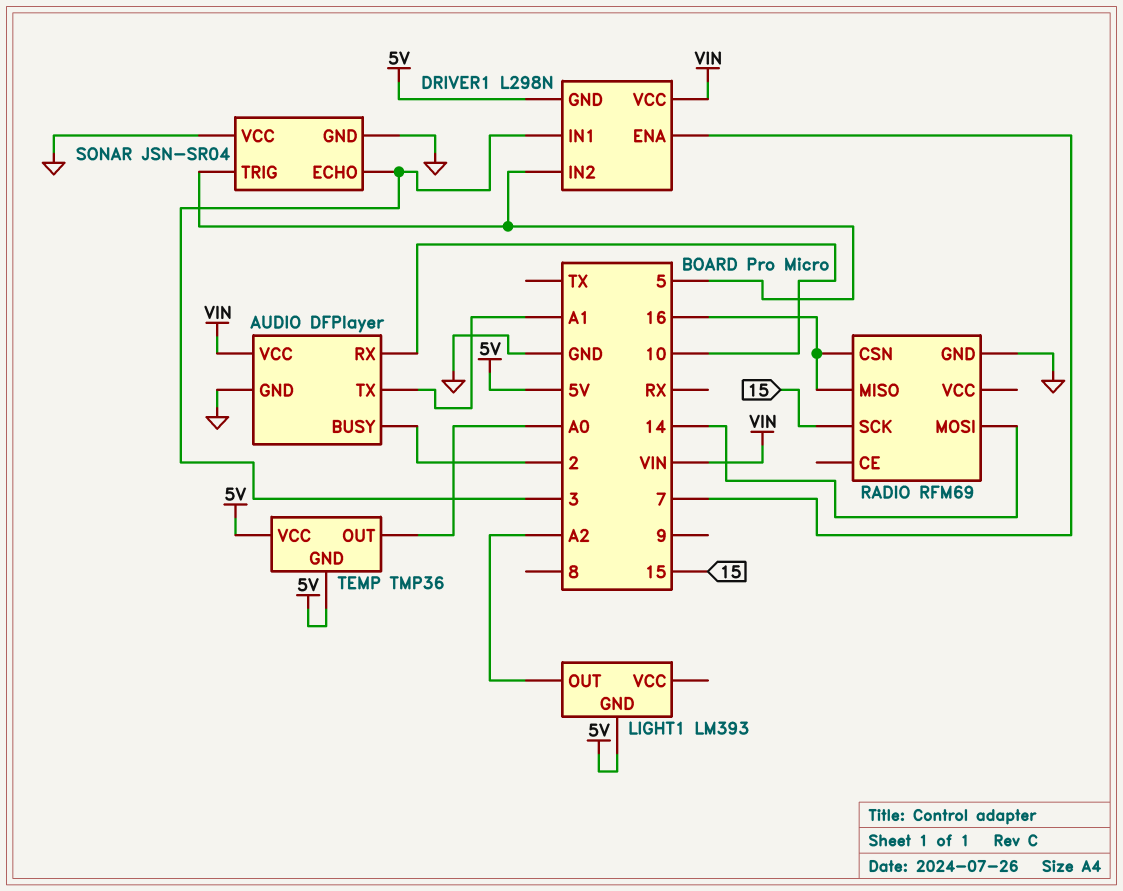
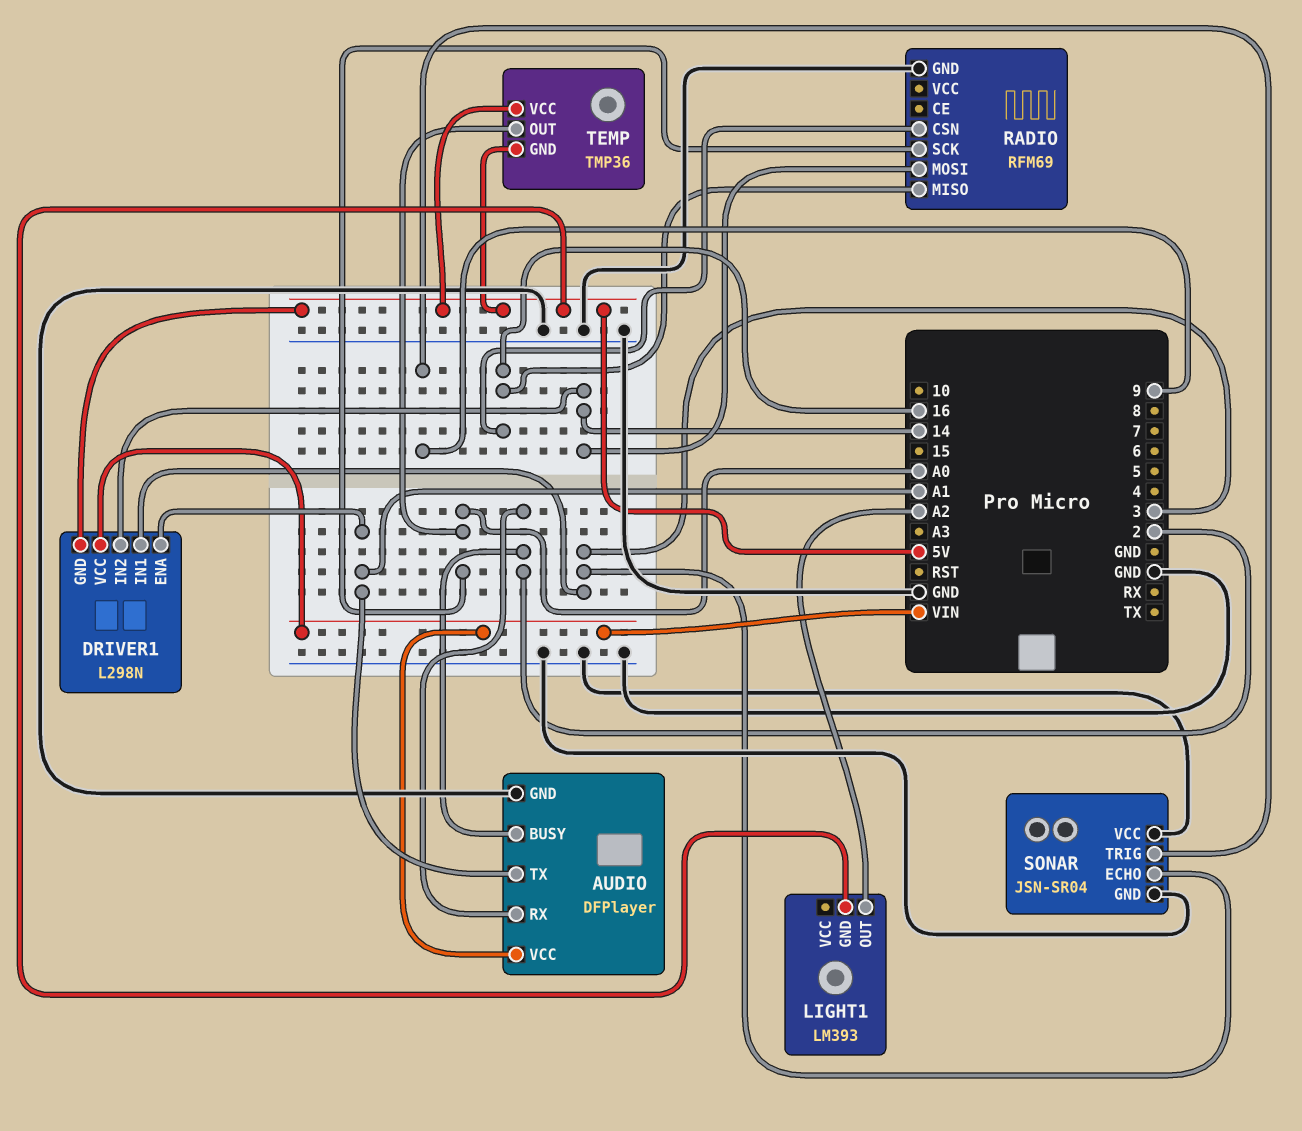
AUDIO pin RX: 10 -> 2
DRIVER1 pin ENA: 7 -> A1
DRIVER1 pin IN2: 5 -> 14
RADIO pin SCK: 15 -> A0
SONAR pin TRIG: 5 -> 9

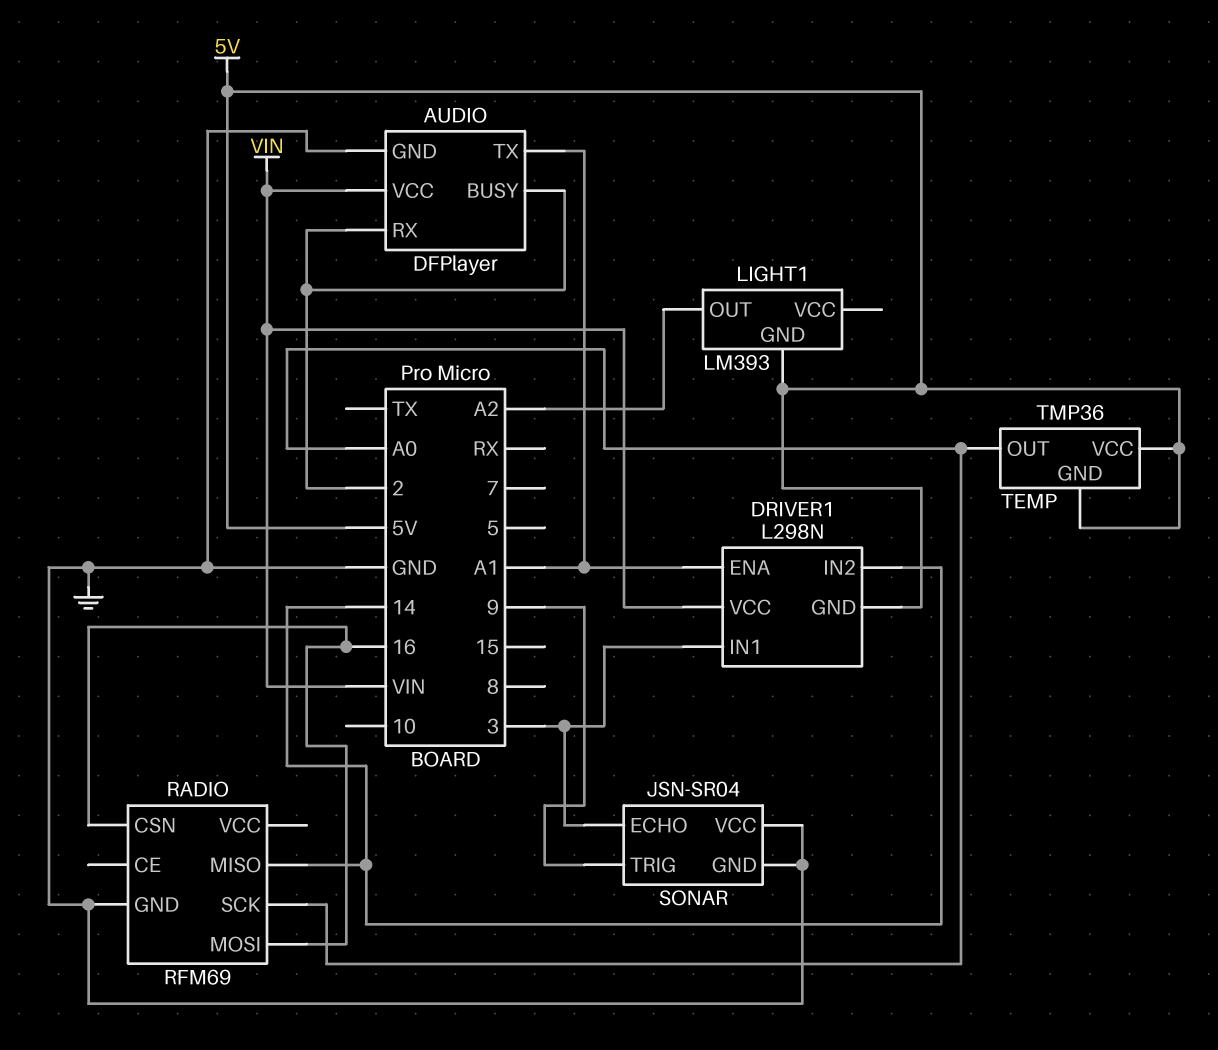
RADIO pin MISO: 16 -> 14
RADIO pin MOSI: 14 -> 16

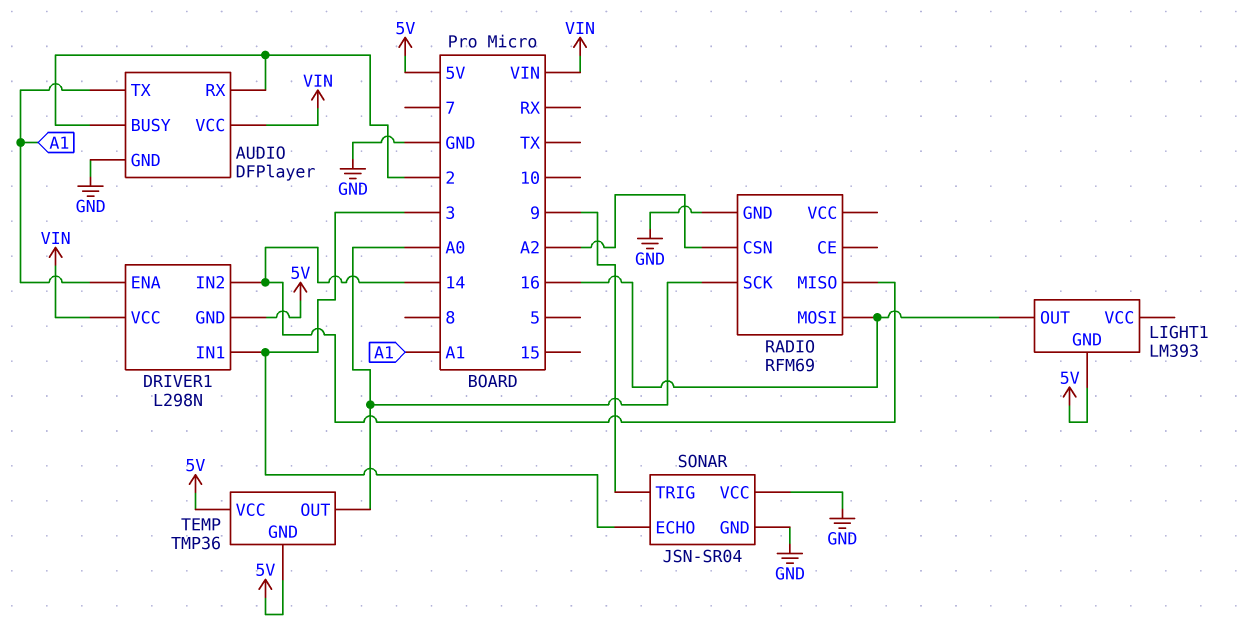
LIGHT1 pin OUT: A2 -> 16
RADIO pin CSN: 16 -> A2

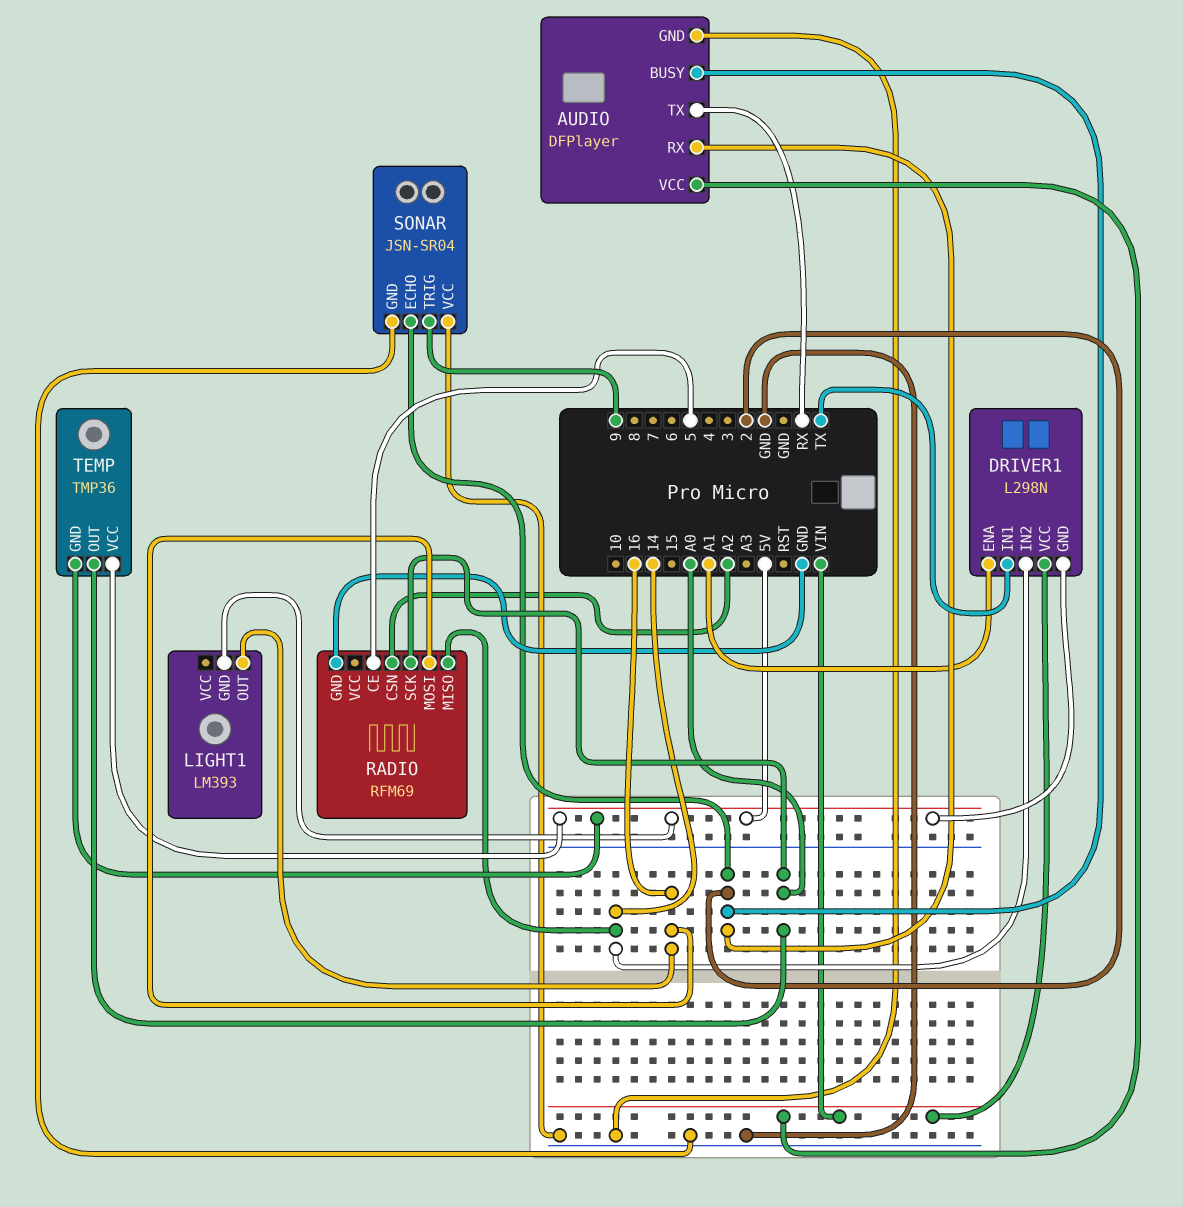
AUDIO pin TX: A1 -> RX
DRIVER1 pin IN1: 3 -> TX
RADIO pin CE: none -> 5
SONAR pin ECHO: 3 -> 2

